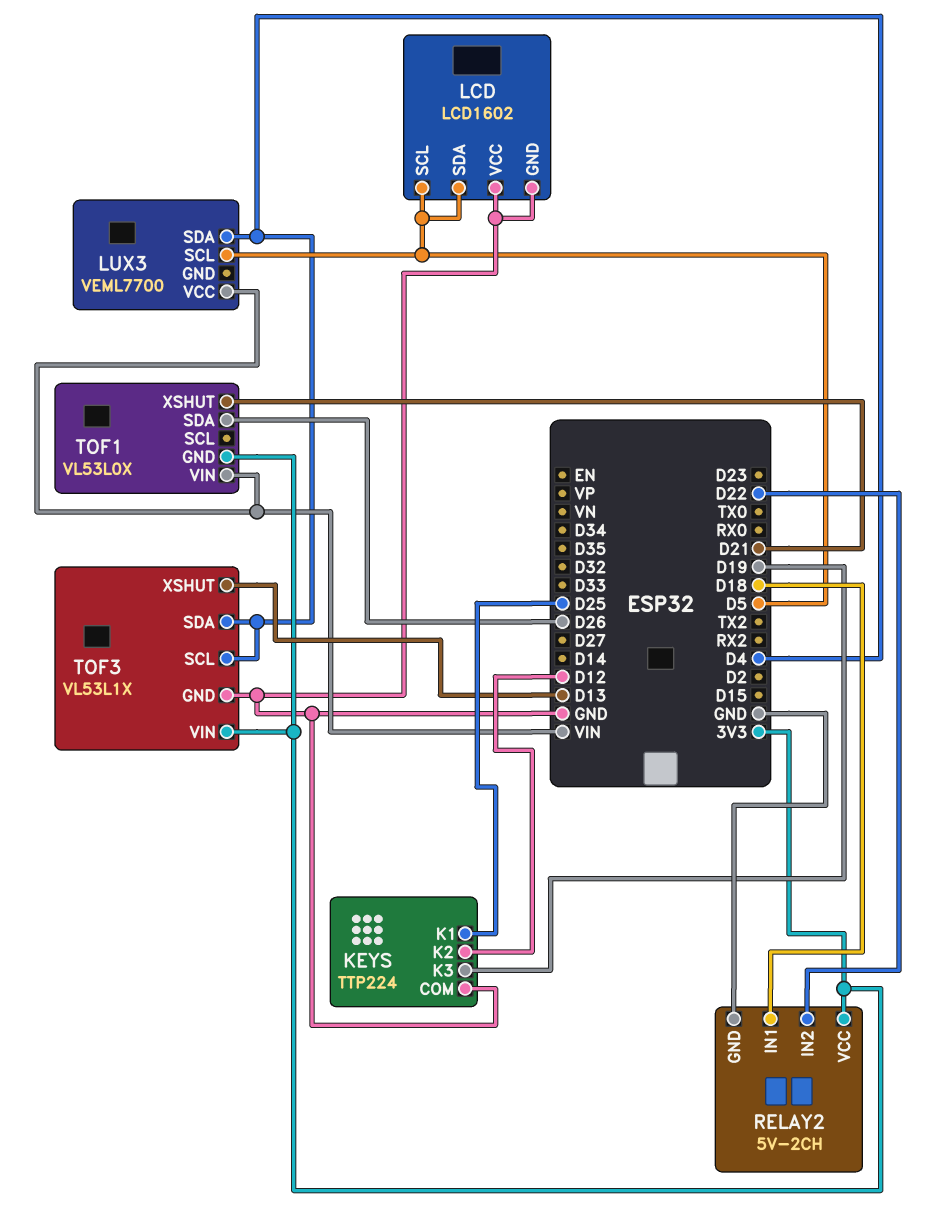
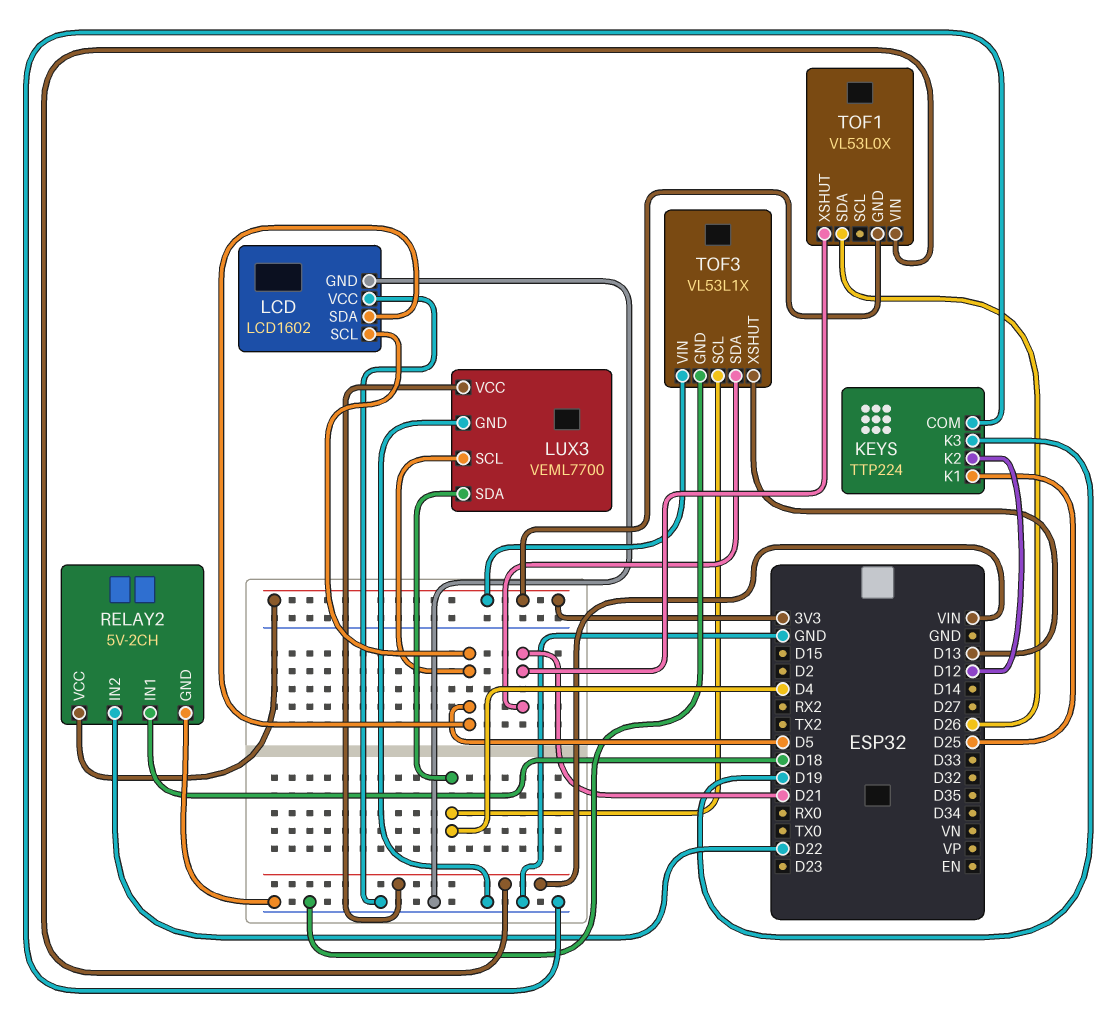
LUX3 pin GND: none -> GND
TOF3 pin SDA: D4 -> D21

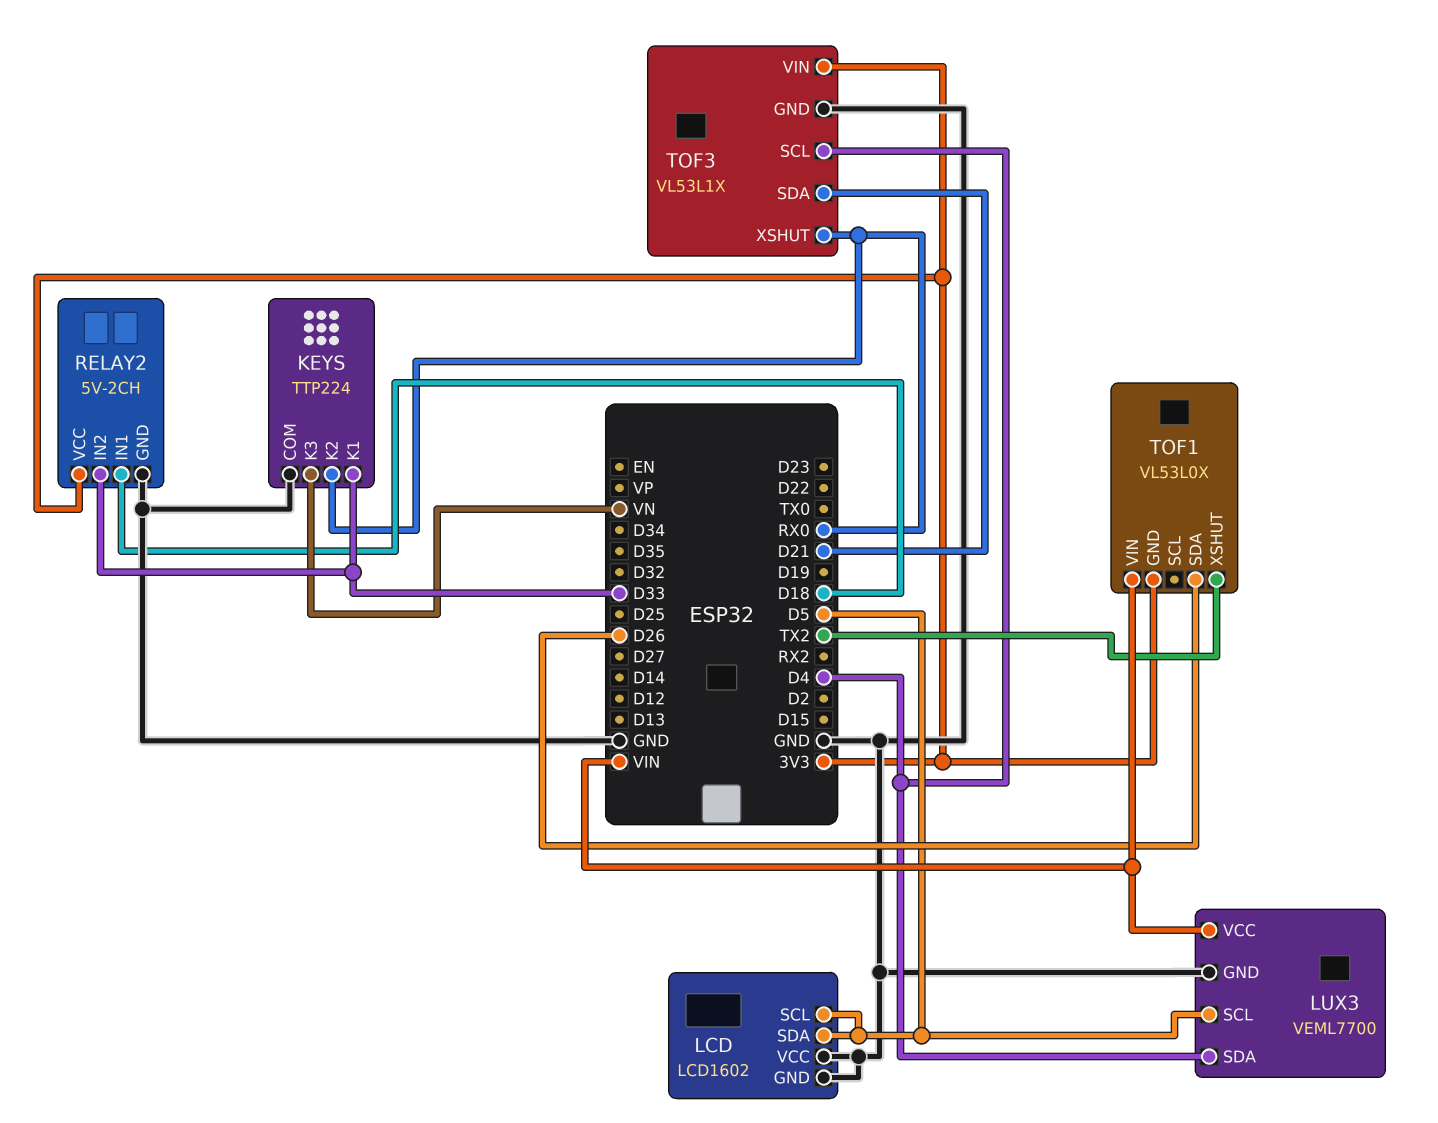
KEYS pin K1: D25 -> D33
KEYS pin K2: D12 -> RX0
KEYS pin K3: D19 -> VN
RELAY2 pin IN2: D22 -> D33
TOF1 pin XSHUT: D21 -> TX2
TOF3 pin XSHUT: D13 -> RX0

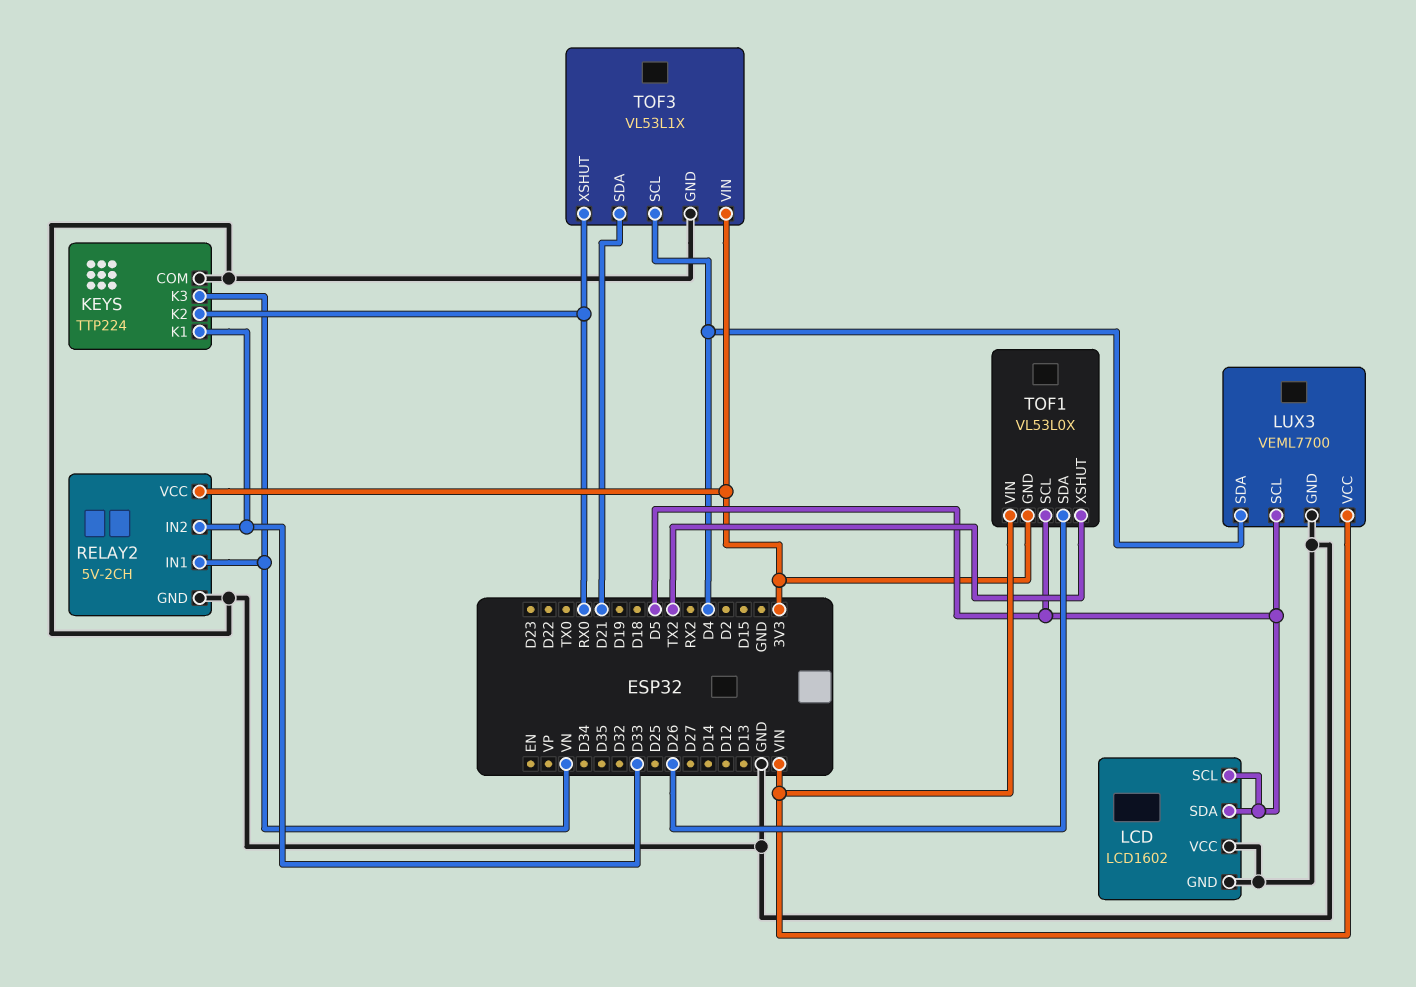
RELAY2 pin IN1: D18 -> VN
TOF1 pin SCL: none -> D5

